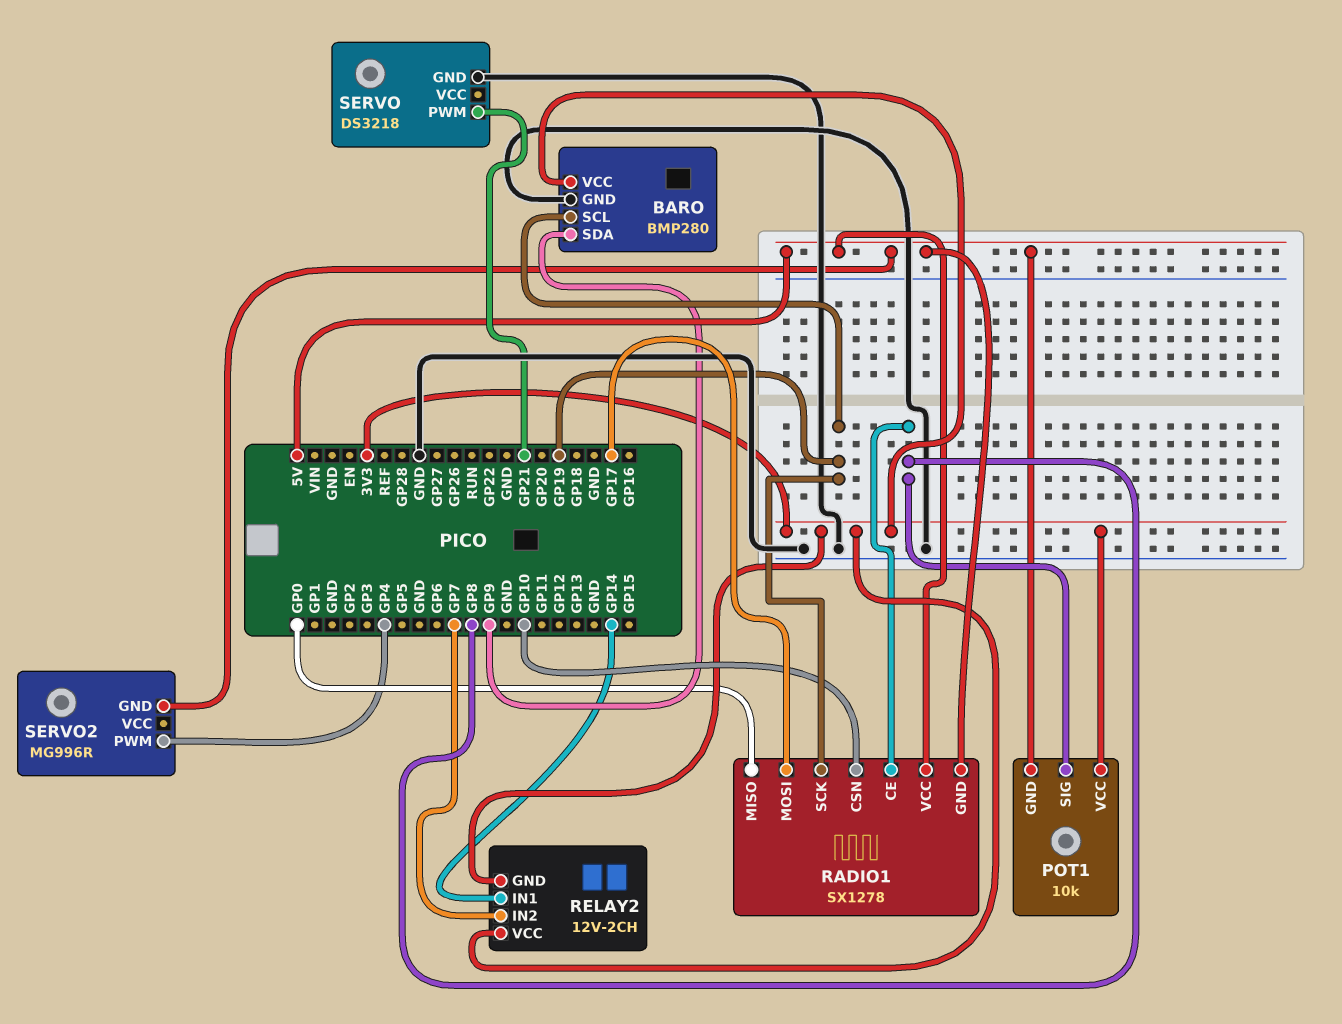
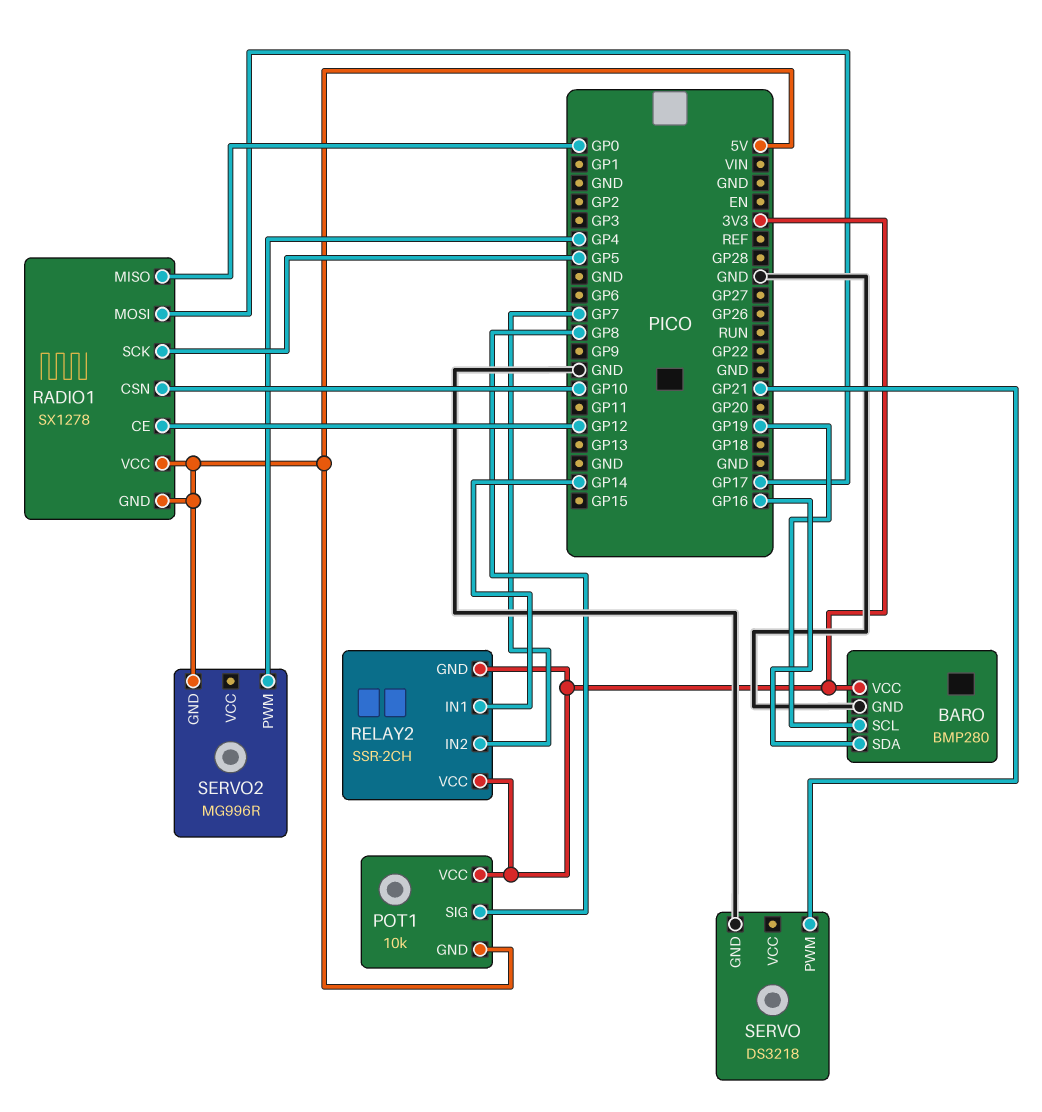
BARO pin SDA: GP9 -> GP16
RADIO1 pin CE: GP8 -> GP12
RADIO1 pin SCK: GP19 -> GP5
RELAY2: 12V-2CH -> SSR-2CH

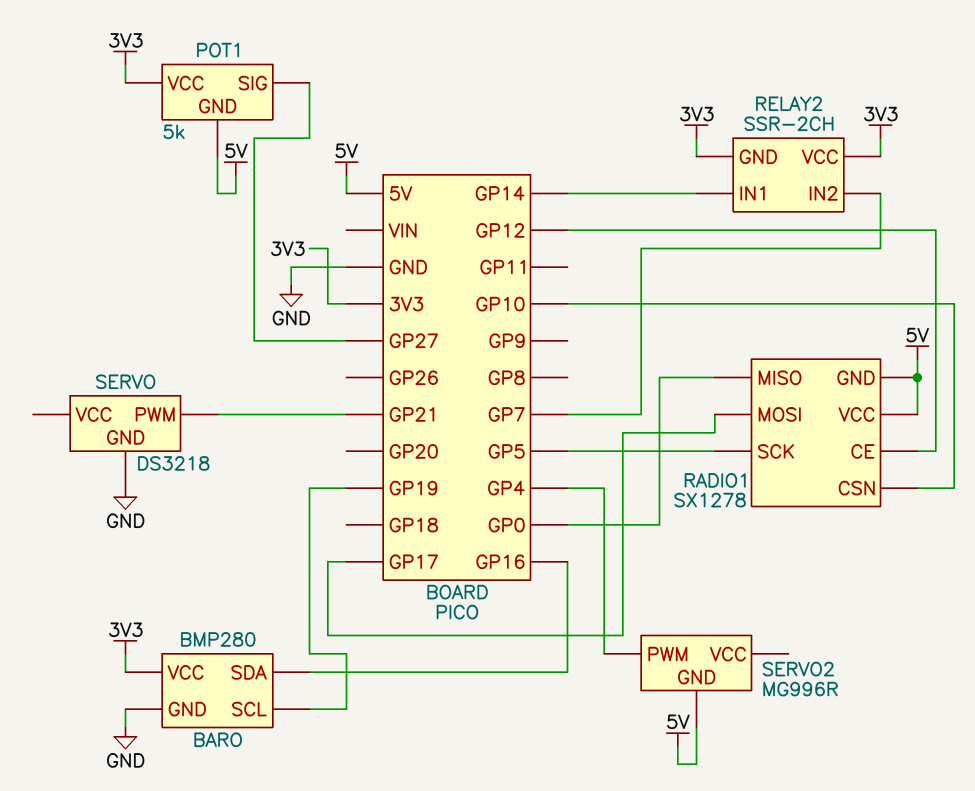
POT1: 10k -> 5k
POT1 pin SIG: GP8 -> GP27

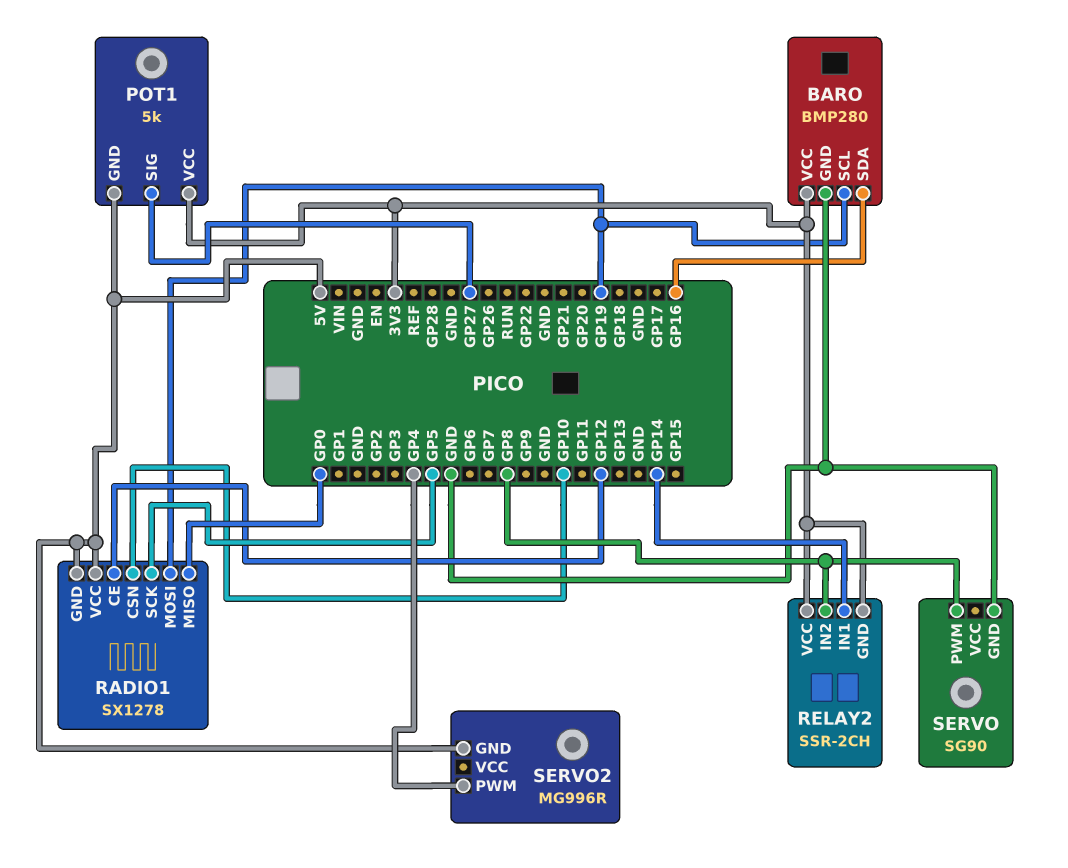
RADIO1 pin MOSI: GP17 -> GP19
RELAY2 pin IN2: GP7 -> GP8
SERVO: DS3218 -> SG90
SERVO pin PWM: GP21 -> GP8

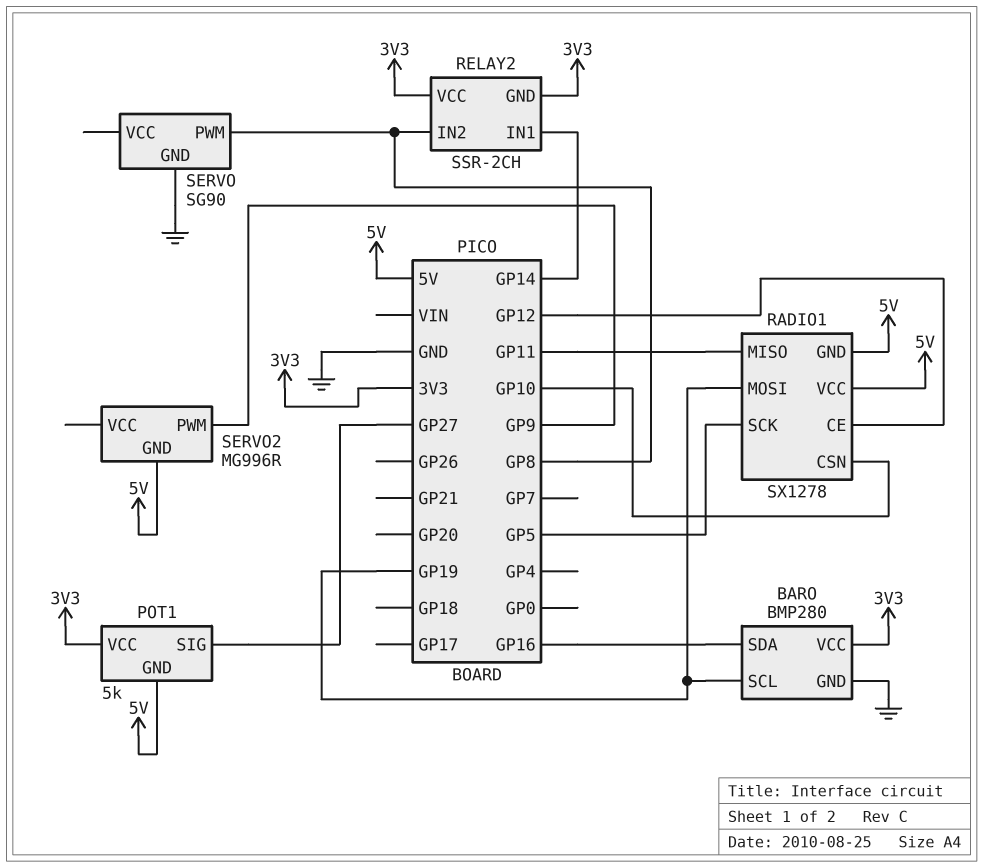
RADIO1 pin MISO: GP0 -> GP11
SERVO2 pin PWM: GP4 -> GP9

